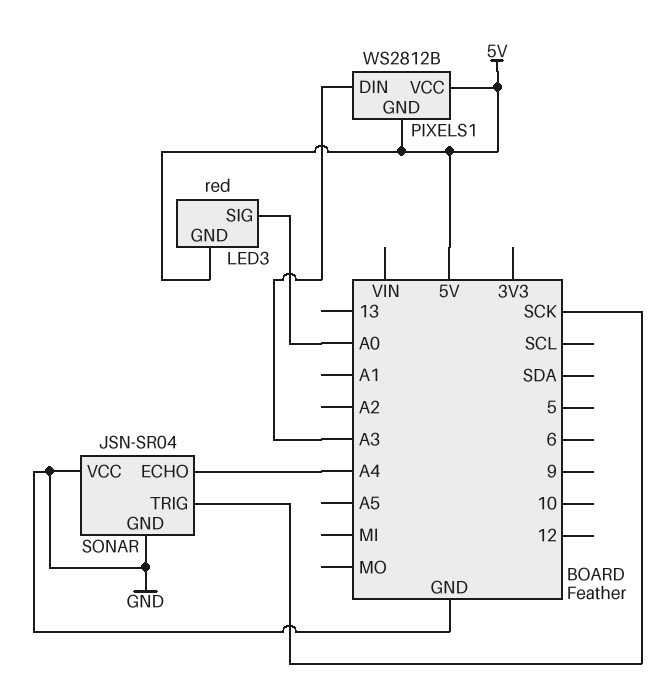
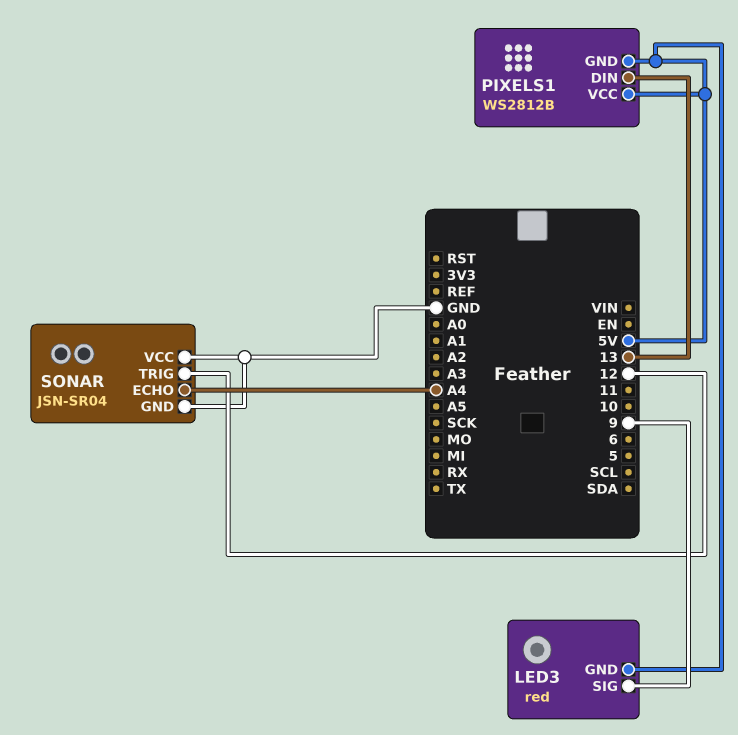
LED3 pin SIG: A0 -> 9
PIXELS1 pin DIN: A3 -> 13
SONAR pin TRIG: SCK -> 12

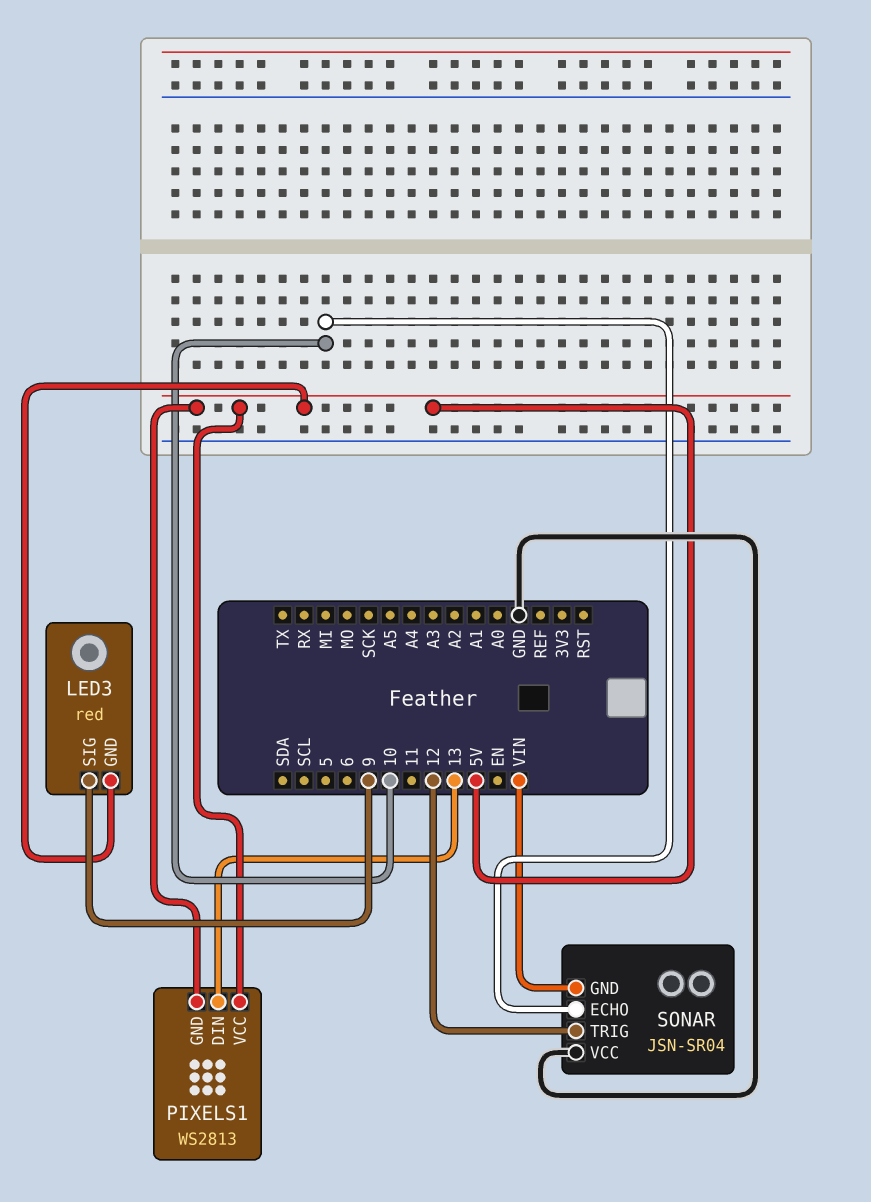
PIXELS1: WS2812B -> WS2813
SONAR pin ECHO: A4 -> 10
SONAR pin GND: GND -> VIN

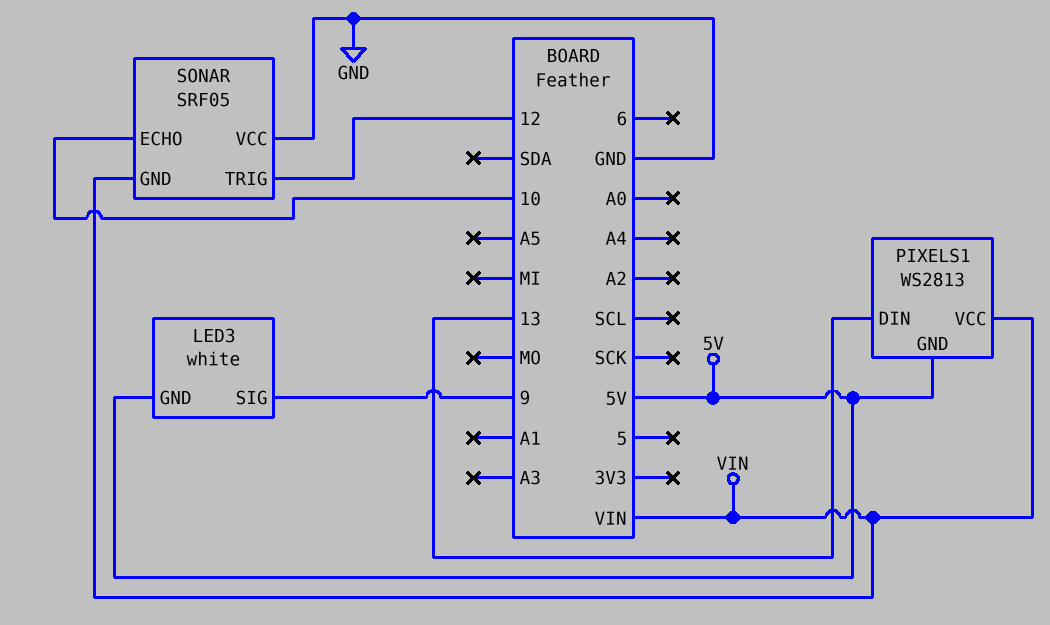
LED3: red -> white
PIXELS1 pin VCC: 5V -> VIN
SONAR: JSN-SR04 -> SRF05

